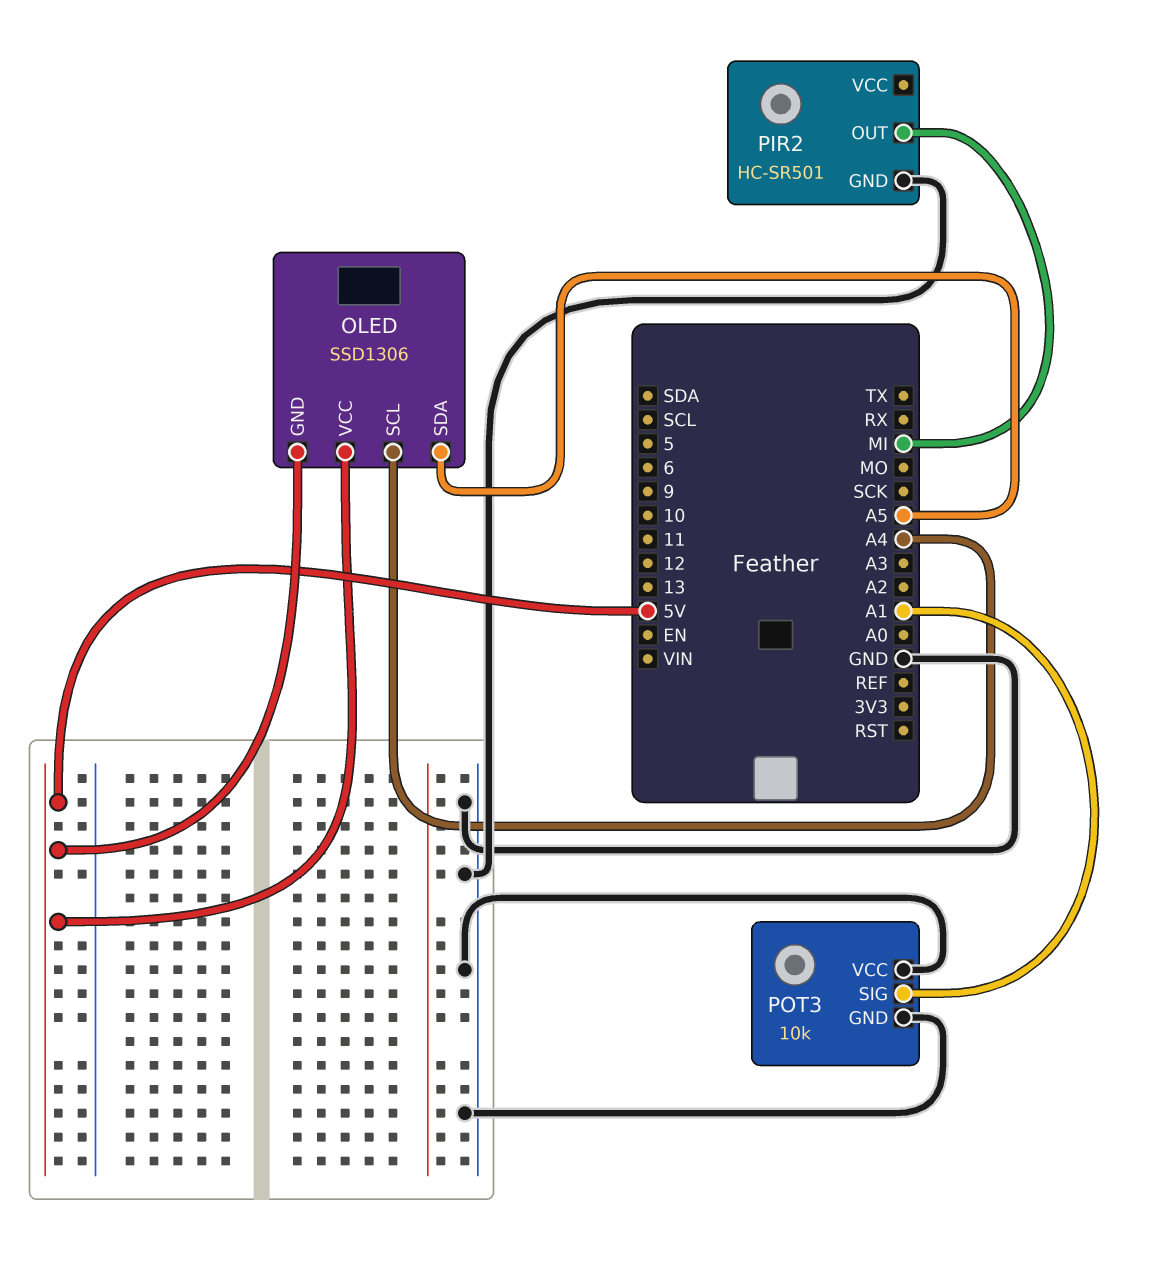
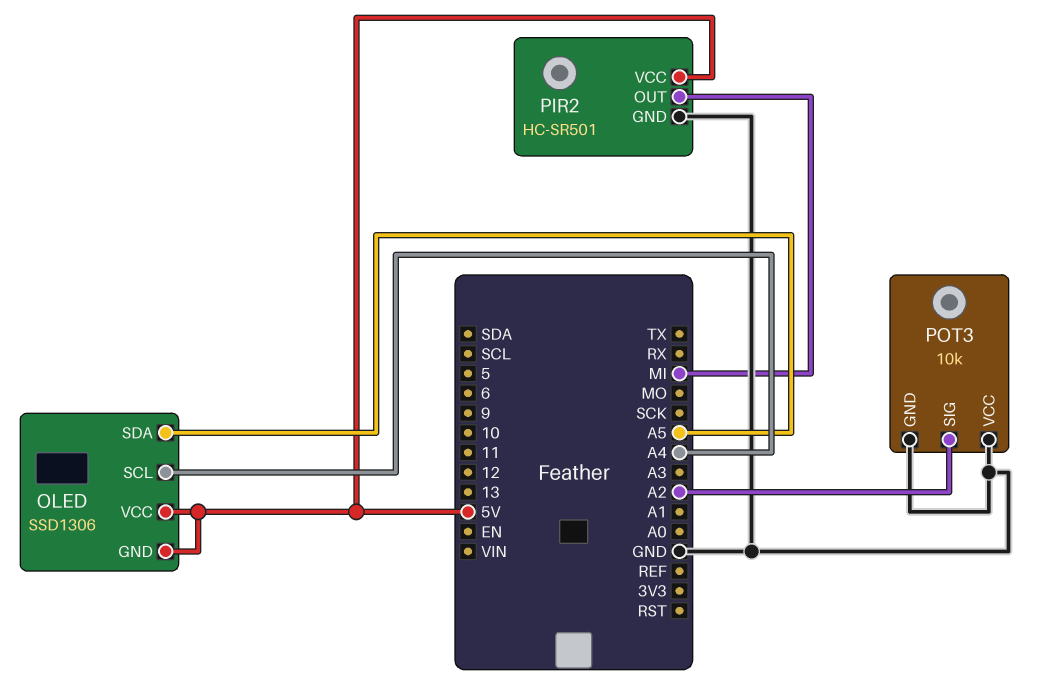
PIR2 pin VCC: none -> 5V
POT3 pin SIG: A1 -> A2

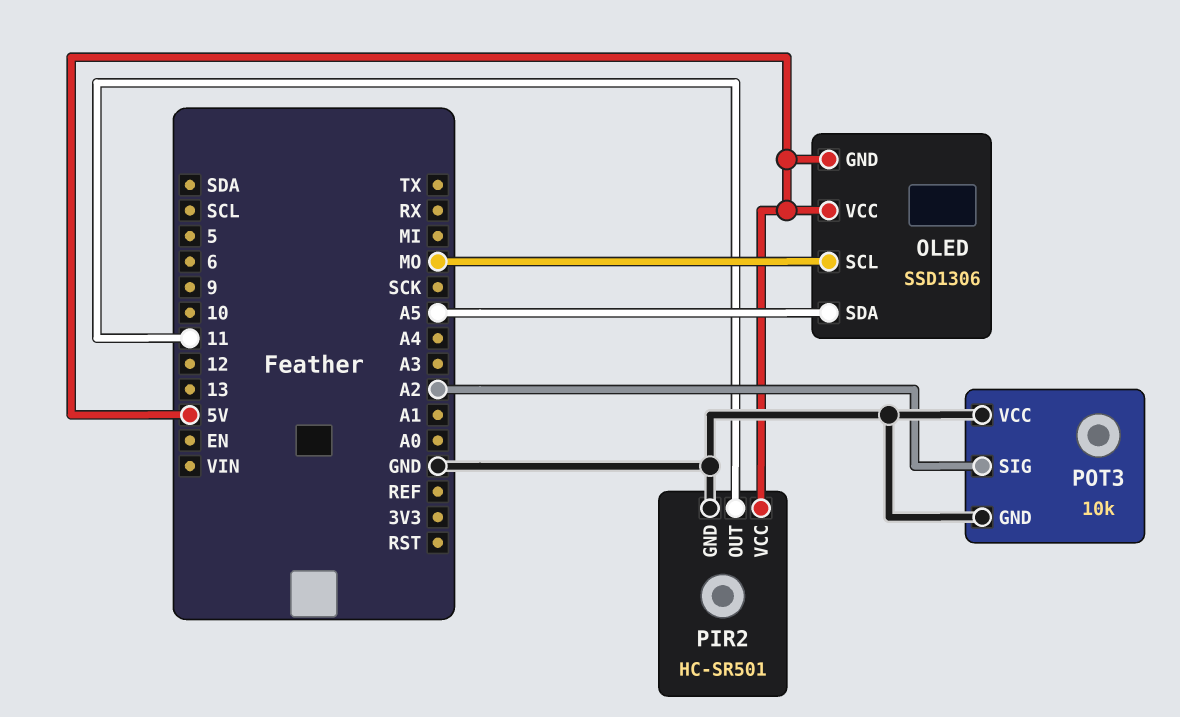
OLED pin SCL: A4 -> MO
PIR2 pin OUT: MI -> 11

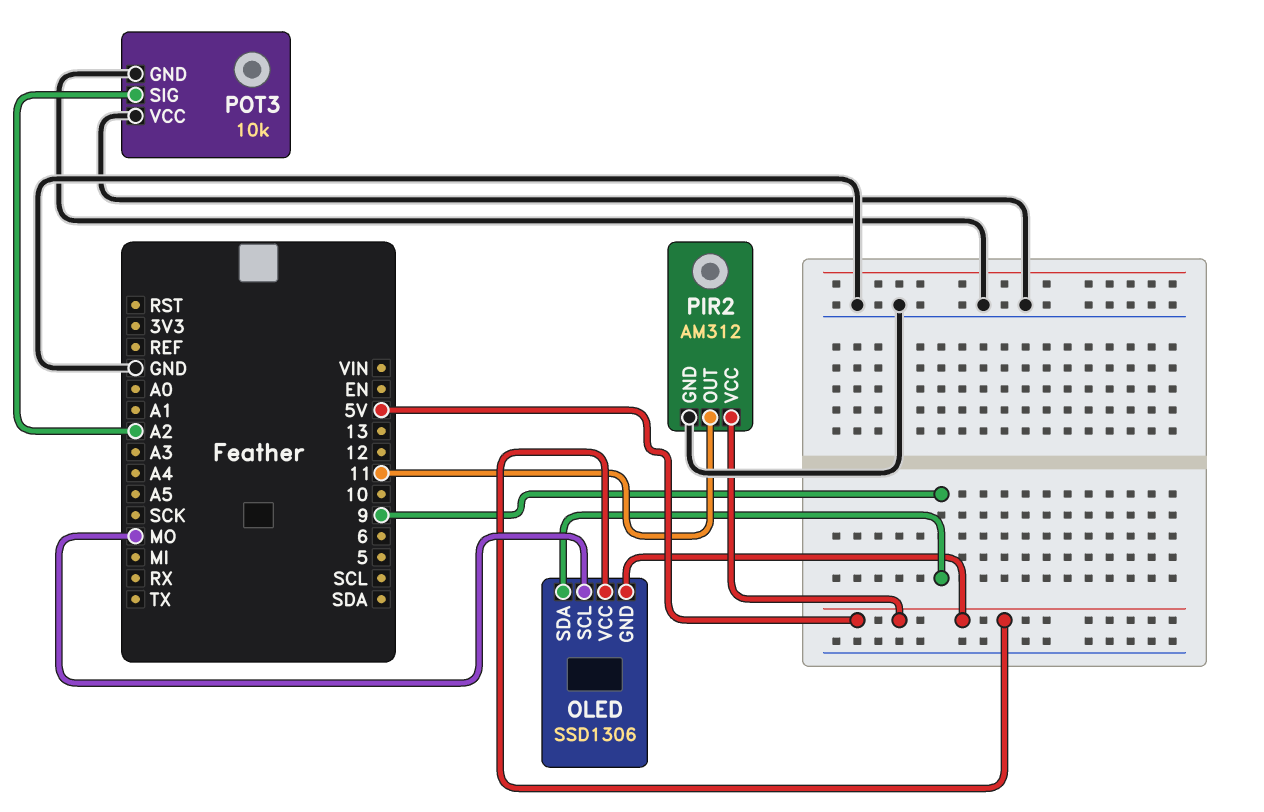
OLED pin SDA: A5 -> 9
PIR2: HC-SR501 -> AM312

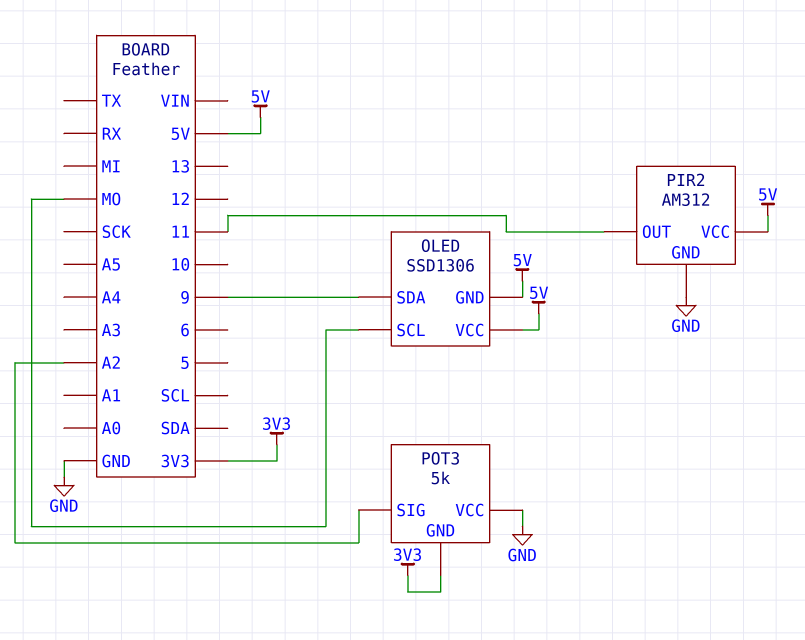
POT3: 10k -> 5k
POT3 pin GND: GND -> 3V3

